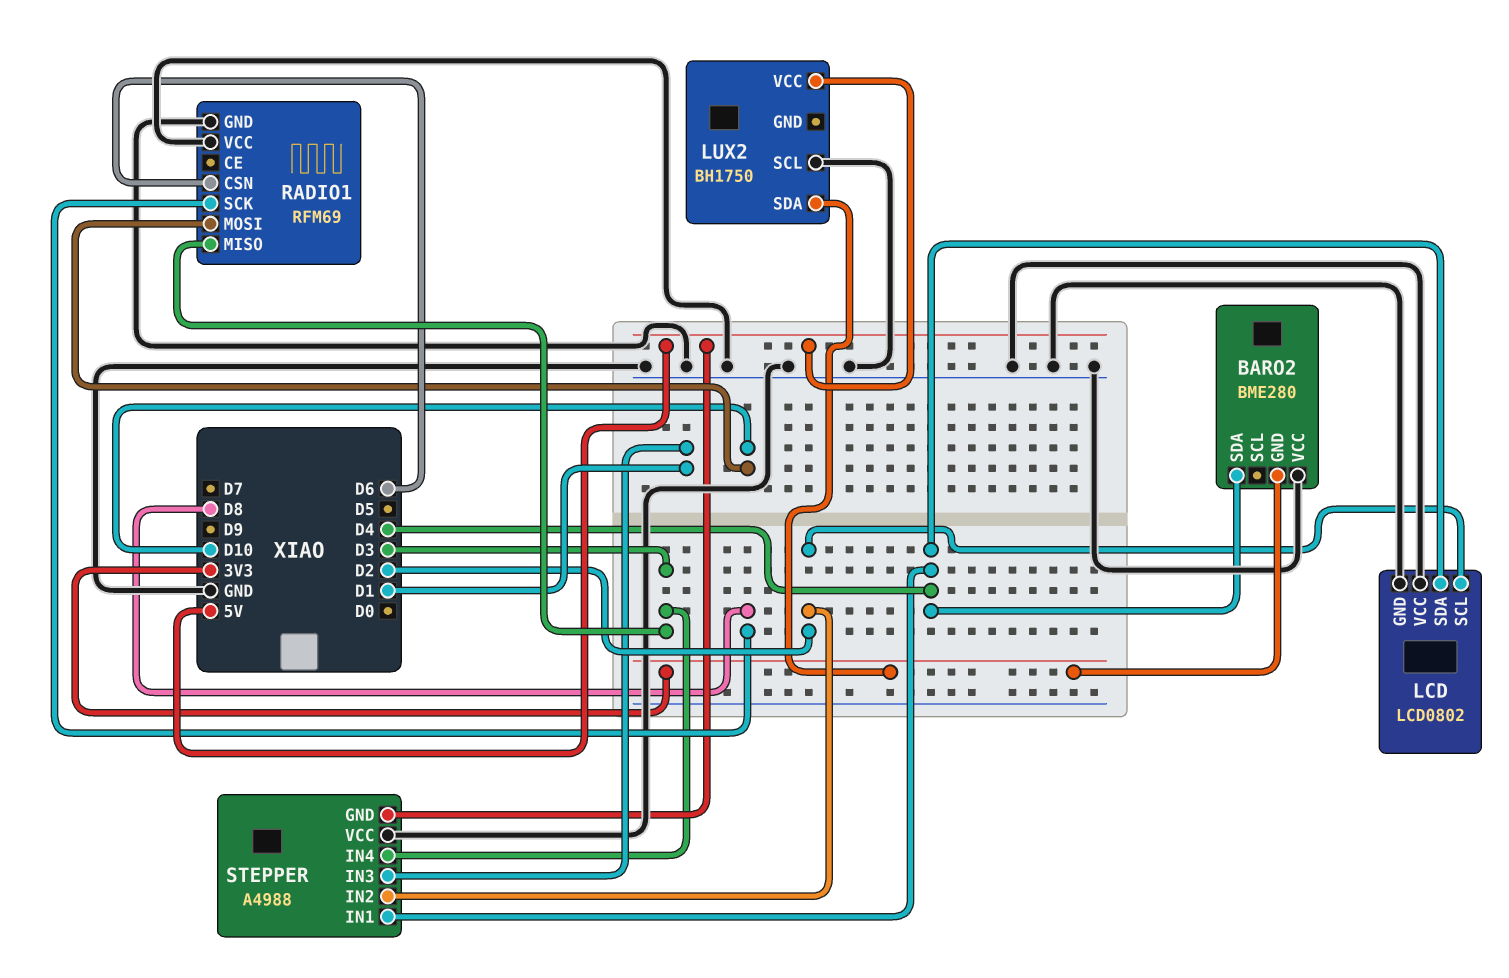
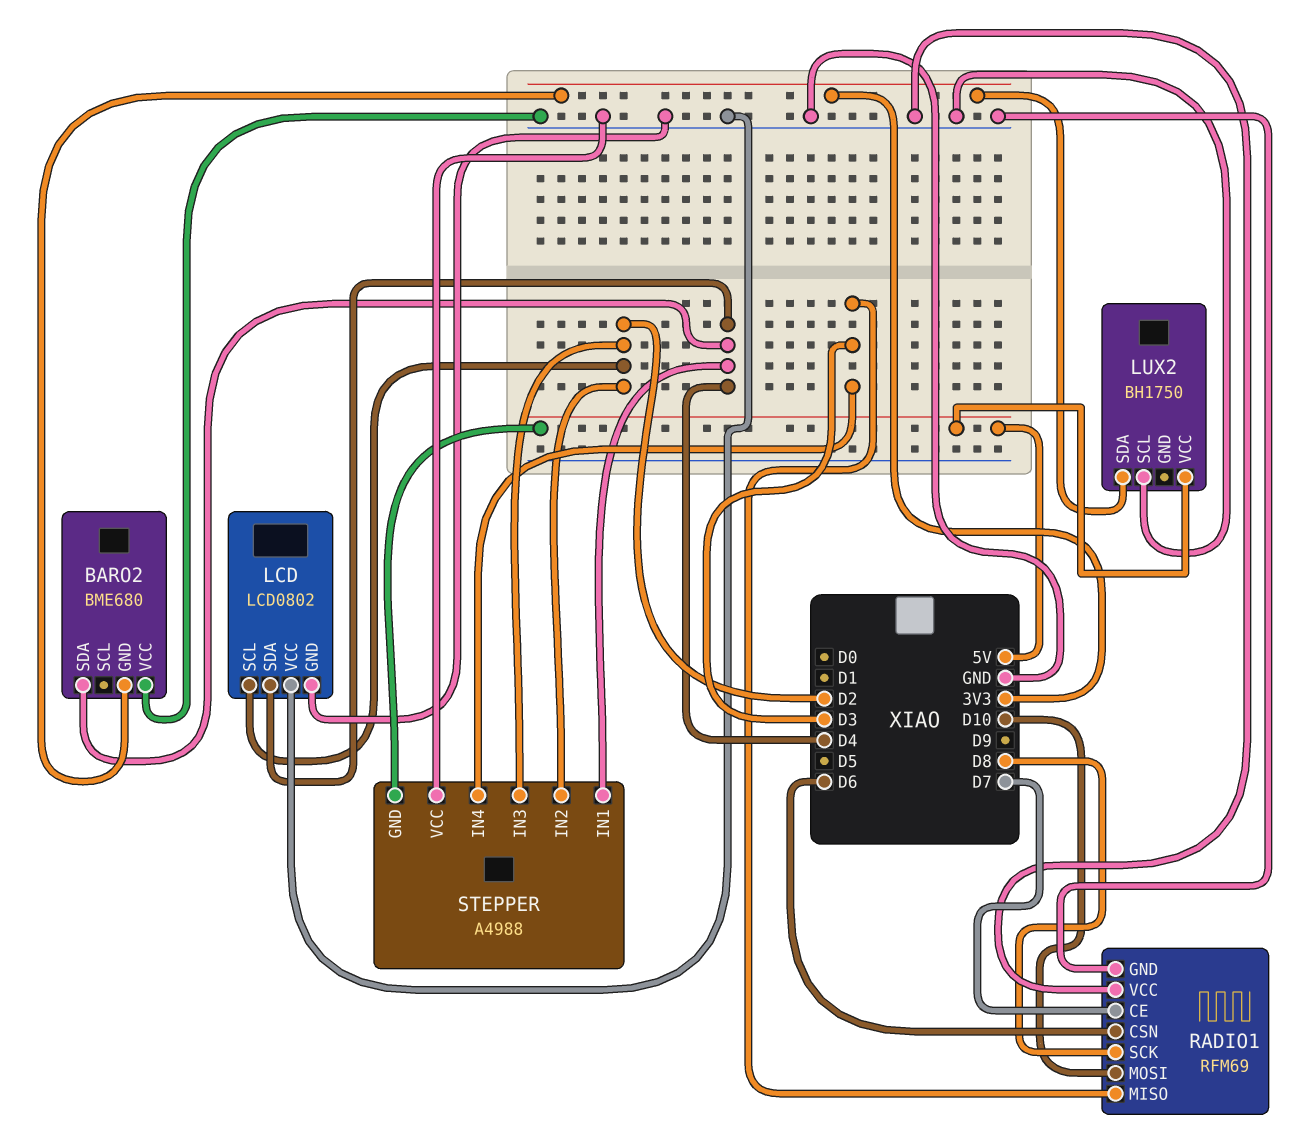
BARO2: BME280 -> BME680
RADIO1 pin CE: none -> D7
STEPPER pin IN3: D1 -> D2

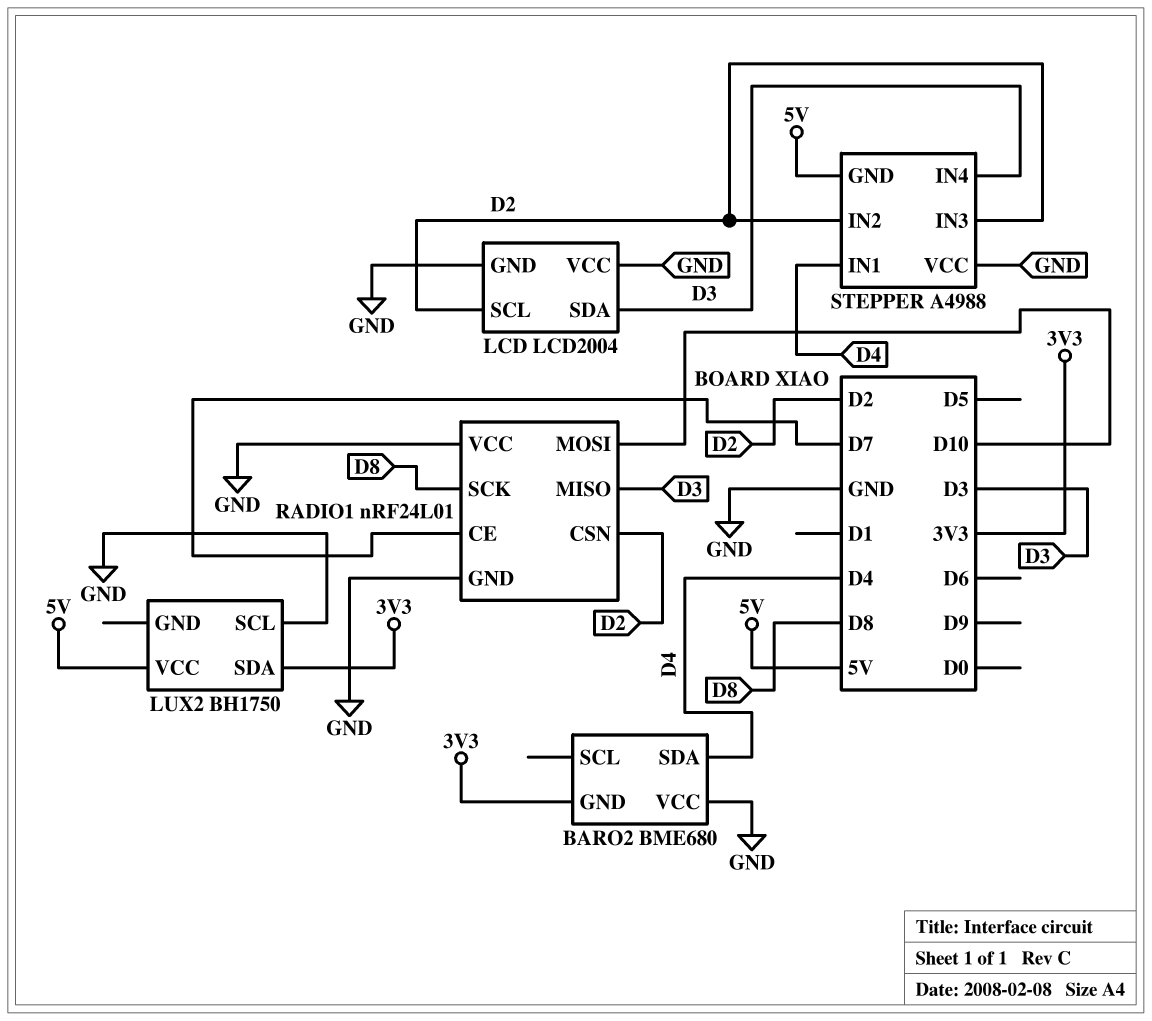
LCD: LCD0802 -> LCD2004
LCD pin SDA: D4 -> D3
RADIO1: RFM69 -> nRF24L01
RADIO1 pin CSN: D6 -> D2

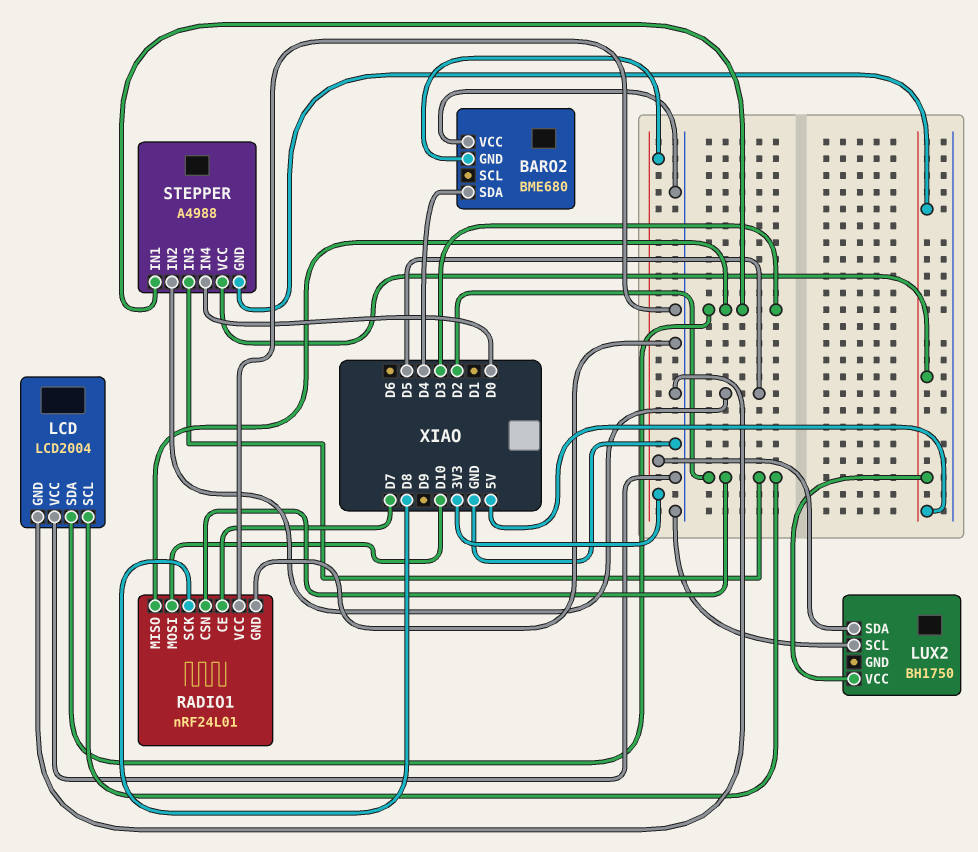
STEPPER pin IN1: D4 -> D3
STEPPER pin IN2: D2 -> D5
STEPPER pin IN4: D3 -> D0
STEPPER pin VCC: GND -> 5V

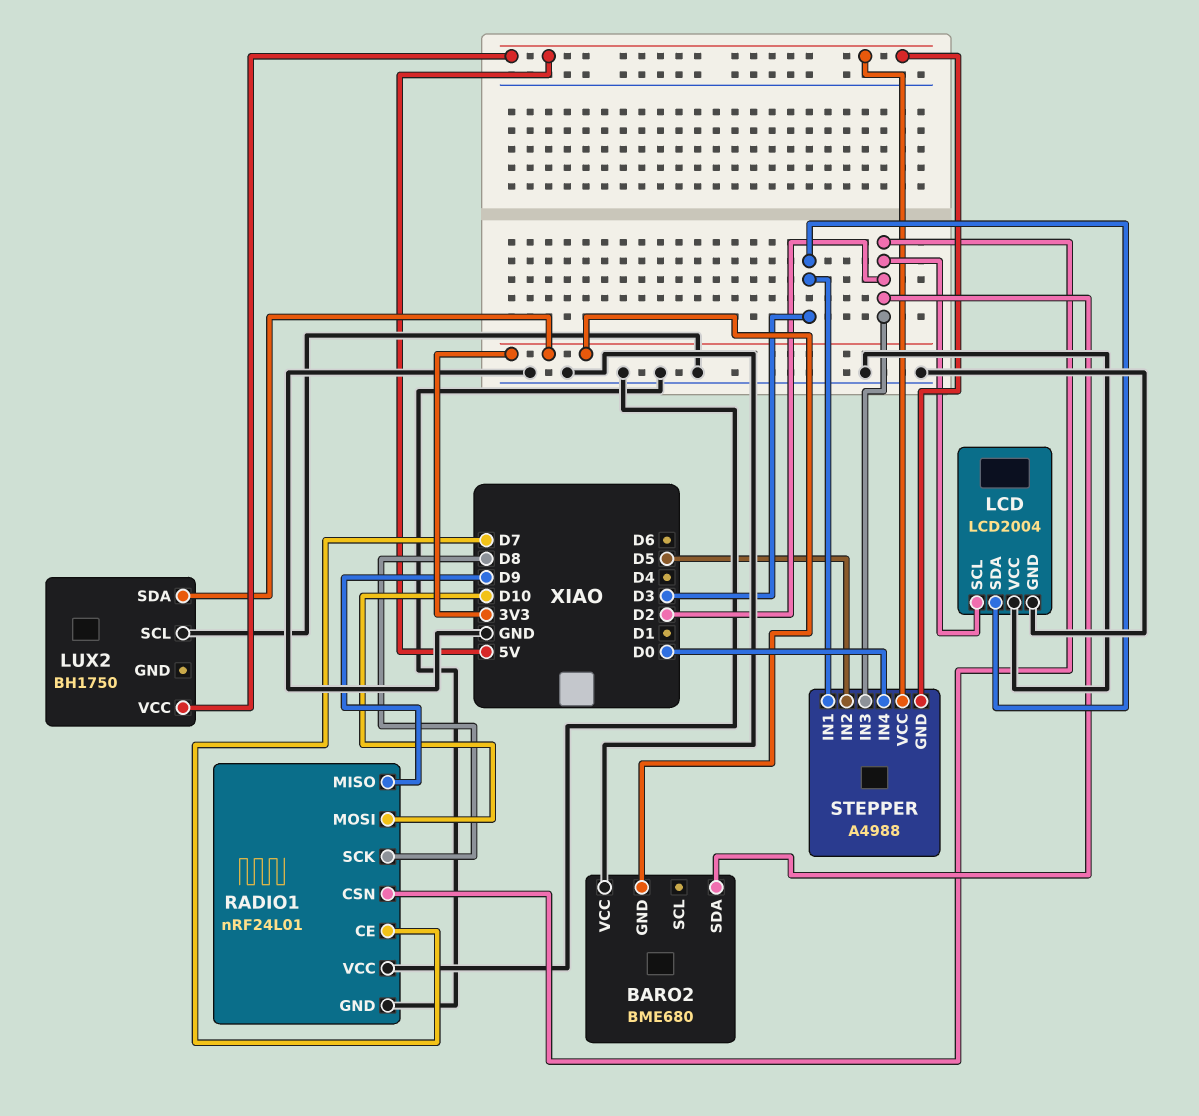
BARO2 pin SDA: D4 -> D2
RADIO1 pin MISO: D3 -> D9

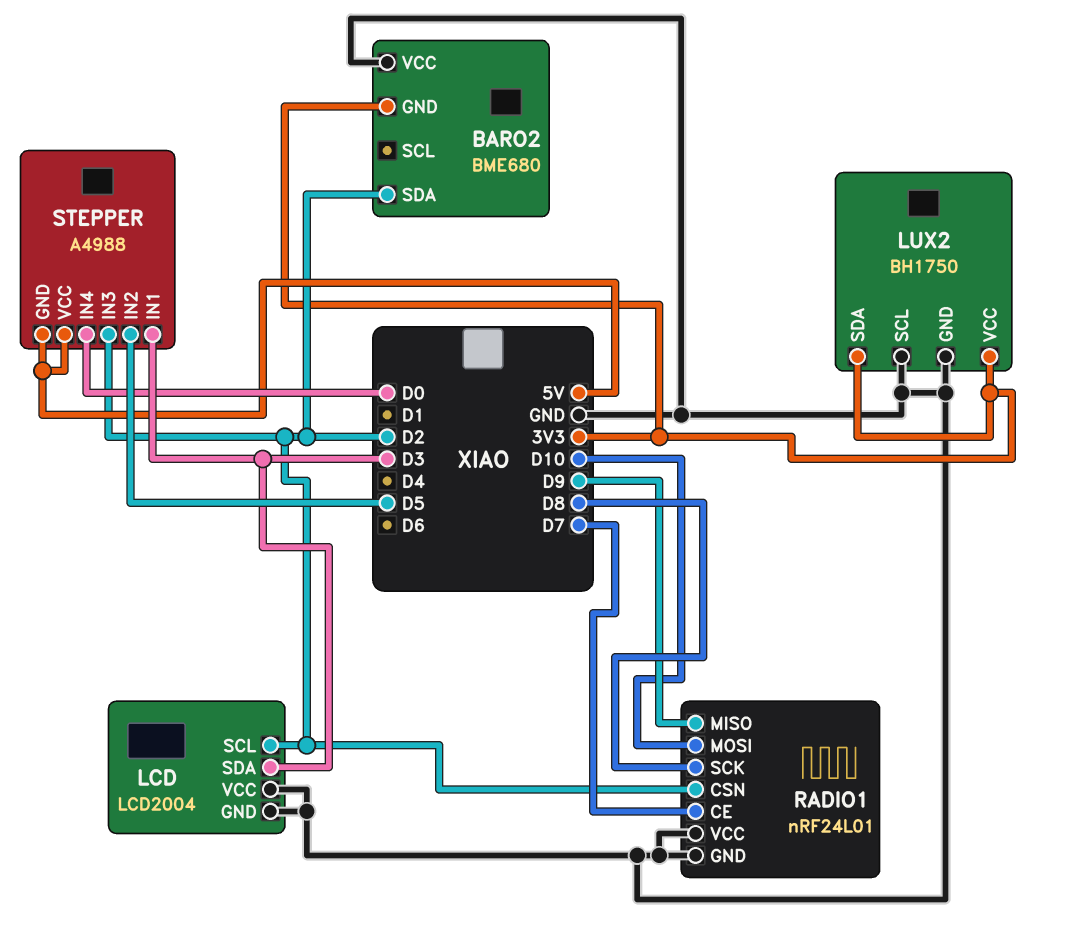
LUX2 pin GND: none -> GND
LUX2 pin VCC: 5V -> 3V3

